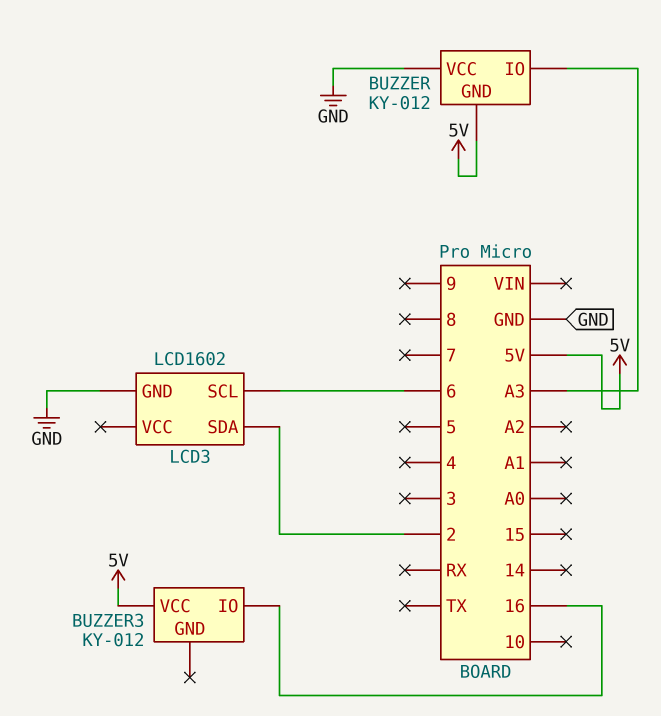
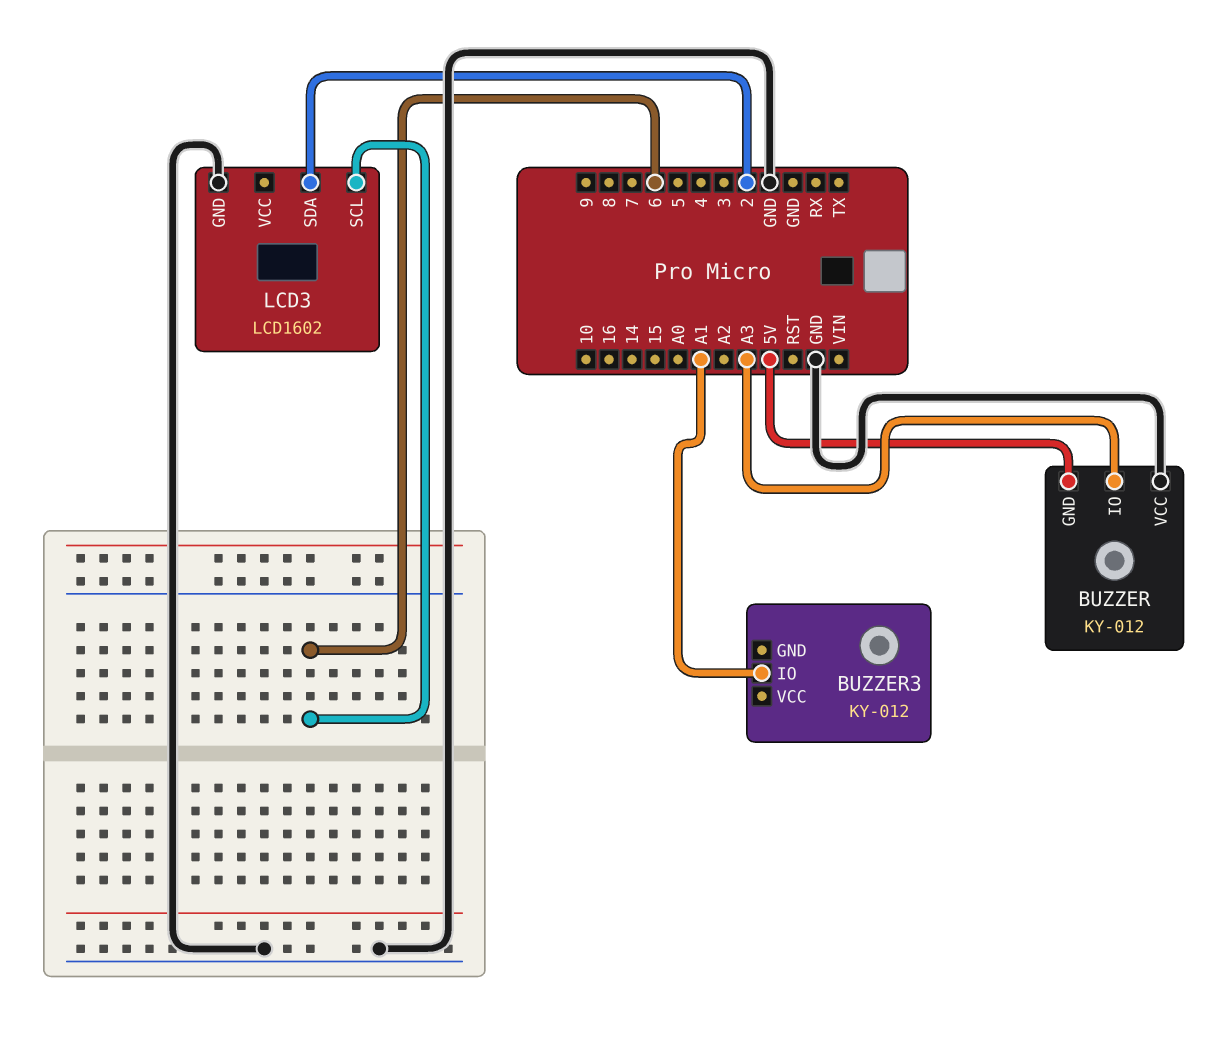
BUZZER3 pin IO: 16 -> A1
BUZZER3 pin VCC: 5V -> none

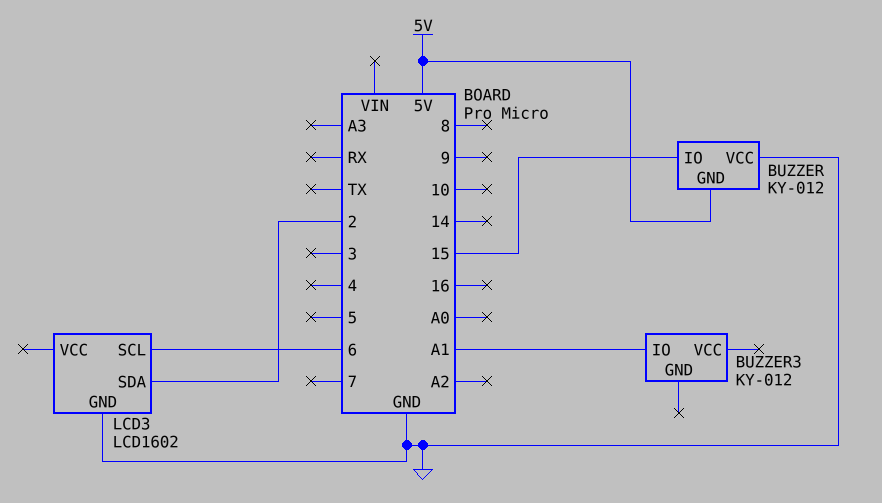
BUZZER pin IO: A3 -> 15

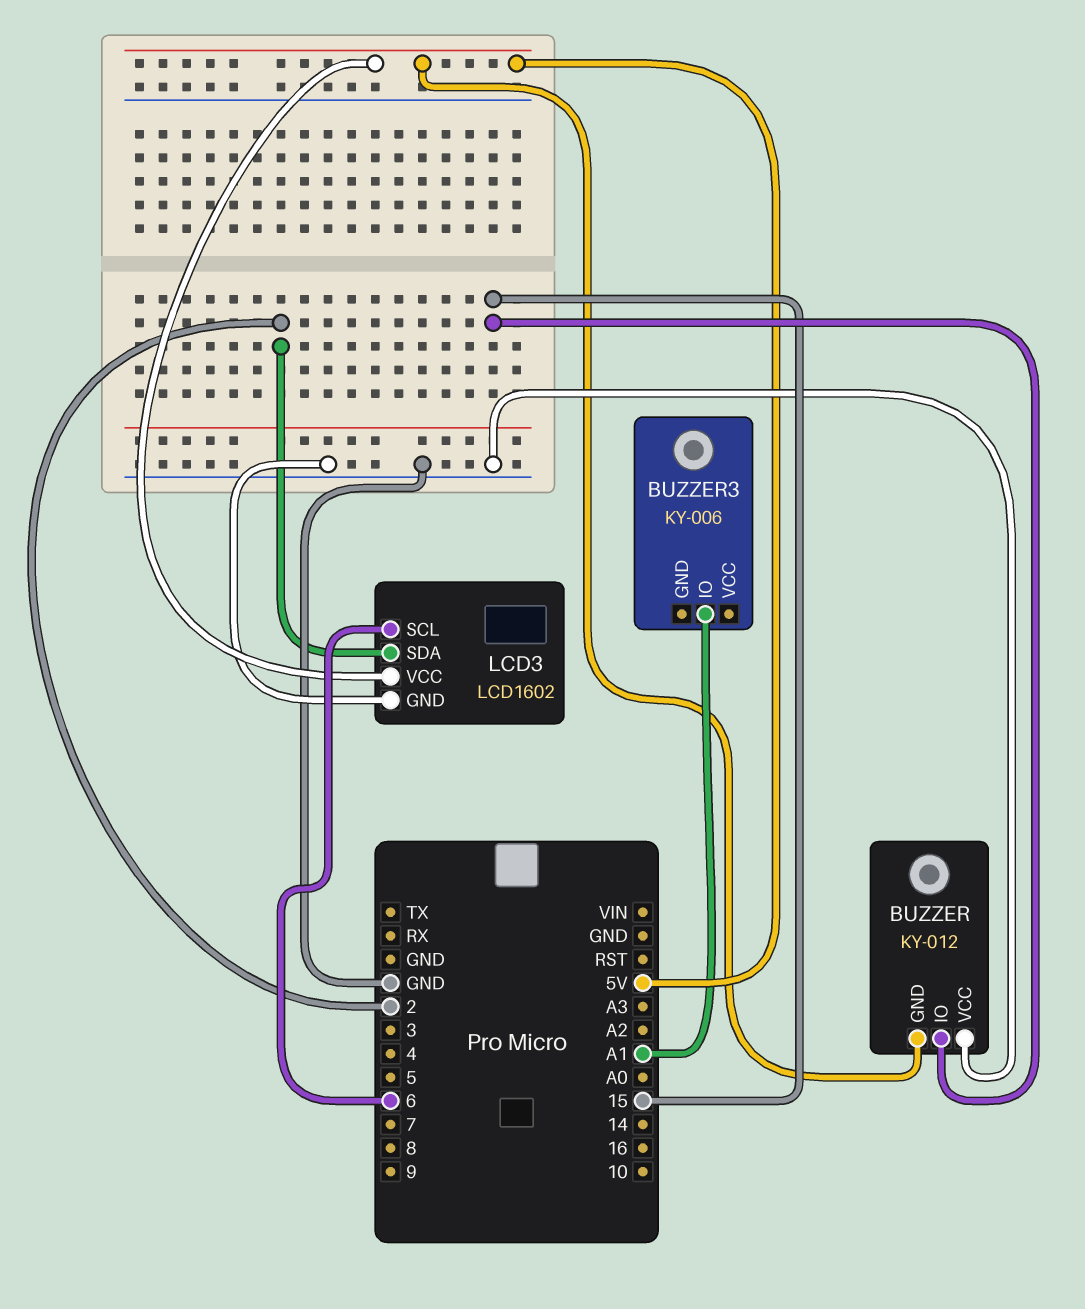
BUZZER3: KY-012 -> KY-006
LCD3 pin VCC: none -> 5V

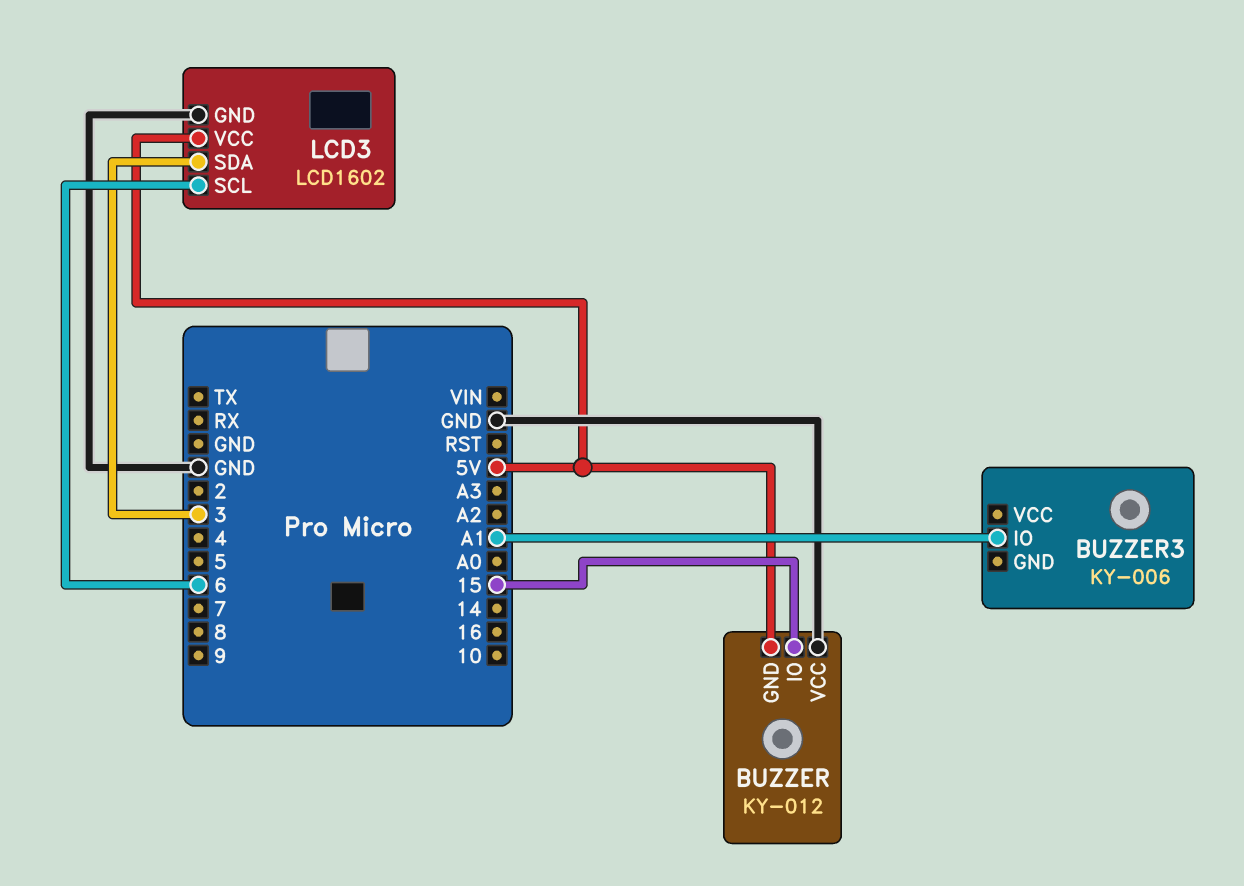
LCD3 pin SDA: 2 -> 3

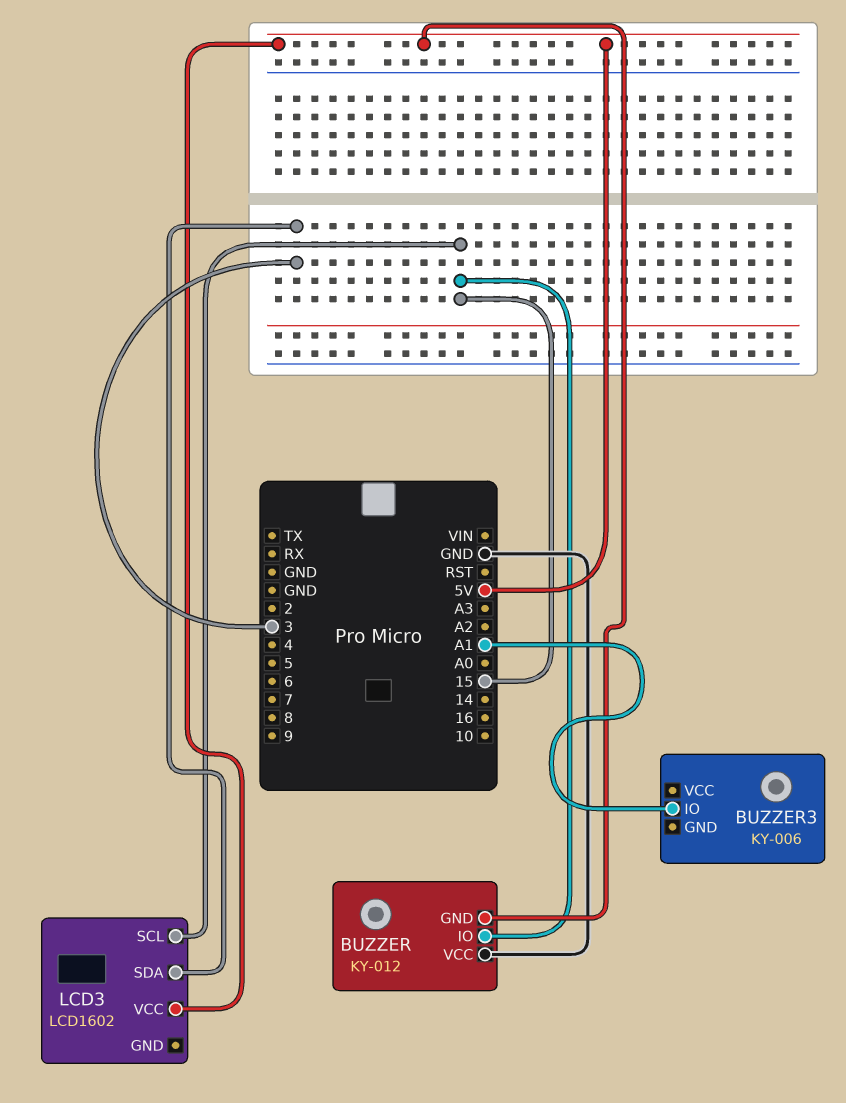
LCD3 pin GND: GND -> none
LCD3 pin SCL: 6 -> 15

